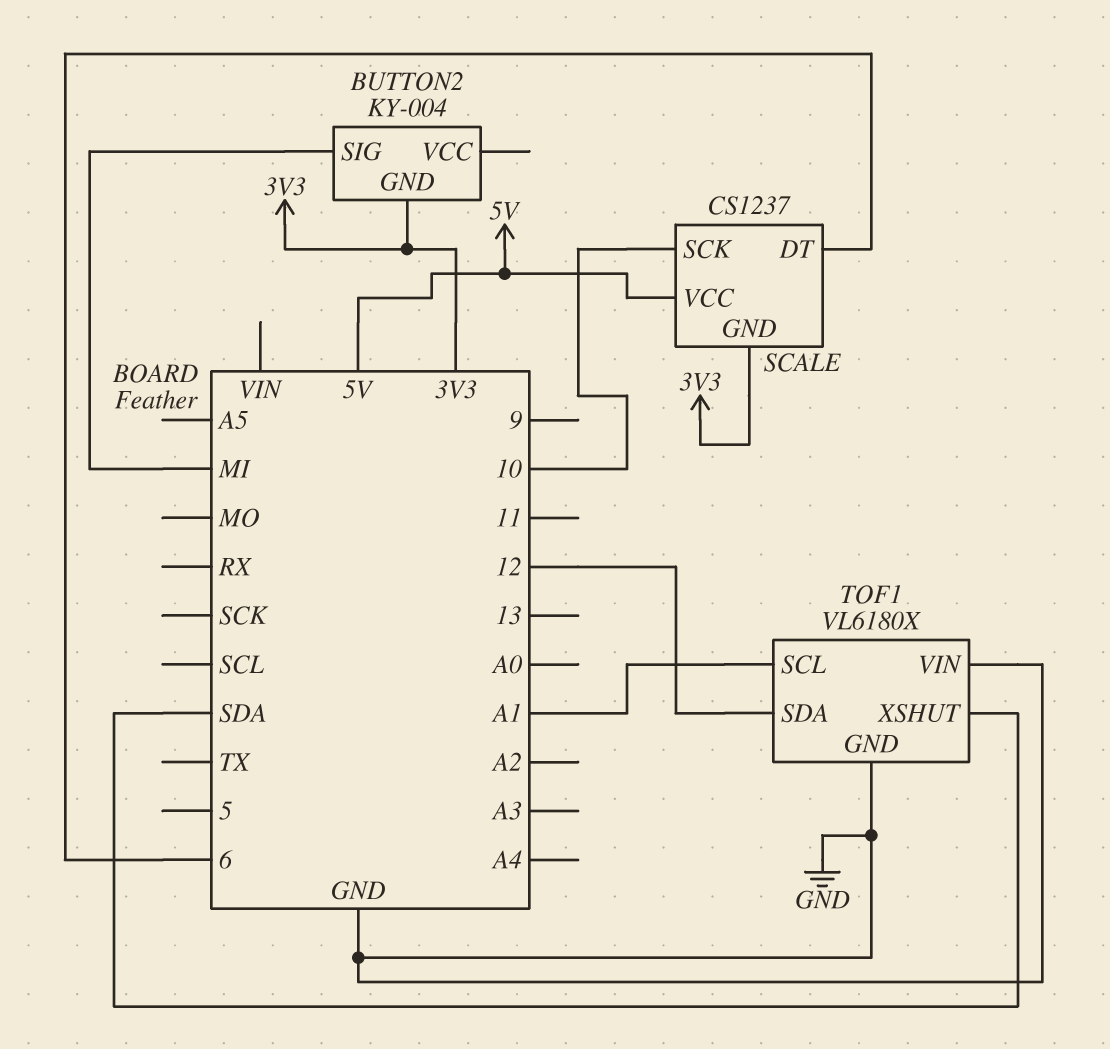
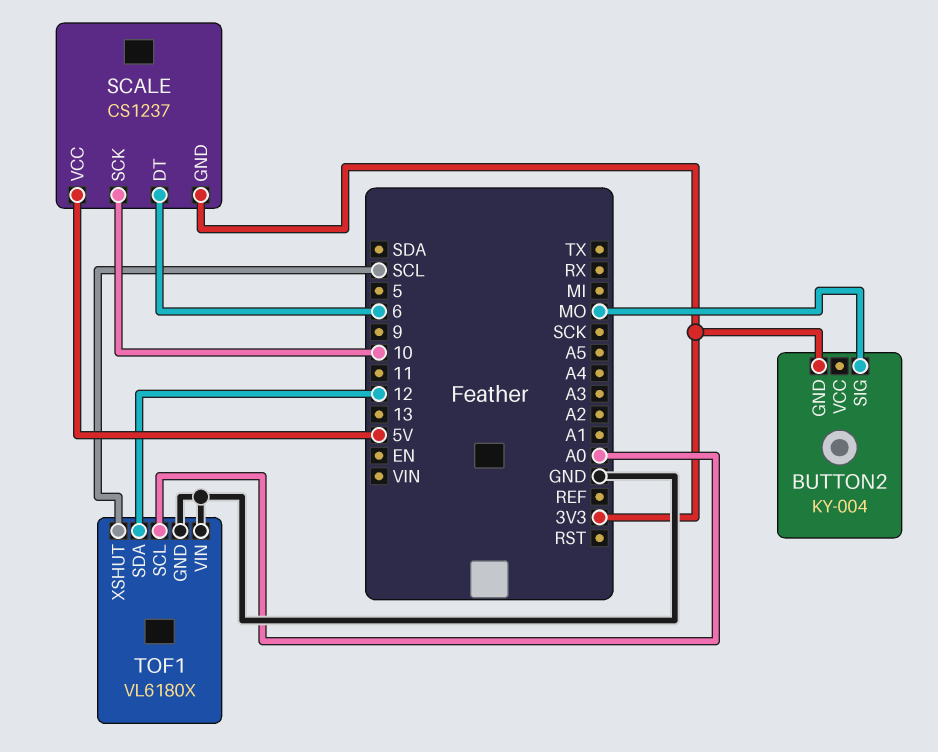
BUTTON2 pin SIG: MI -> MO
TOF1 pin SCL: A1 -> A0
TOF1 pin XSHUT: SDA -> SCL

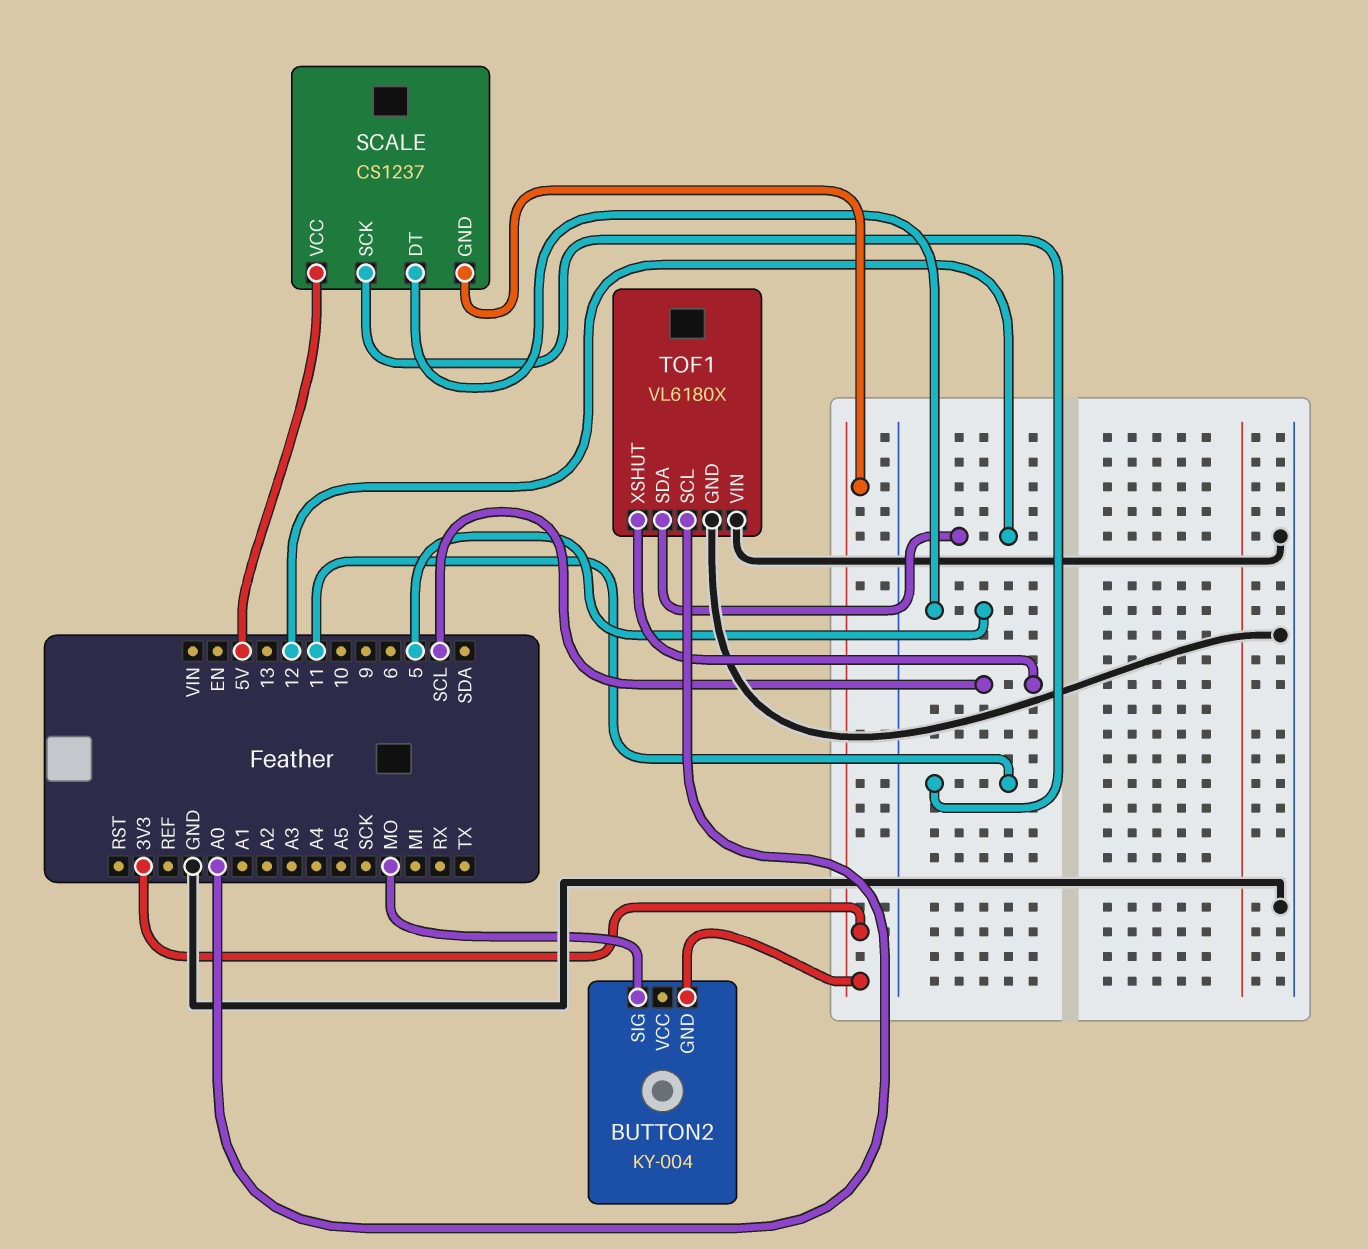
SCALE pin DT: 6 -> 5
SCALE pin SCK: 10 -> 11

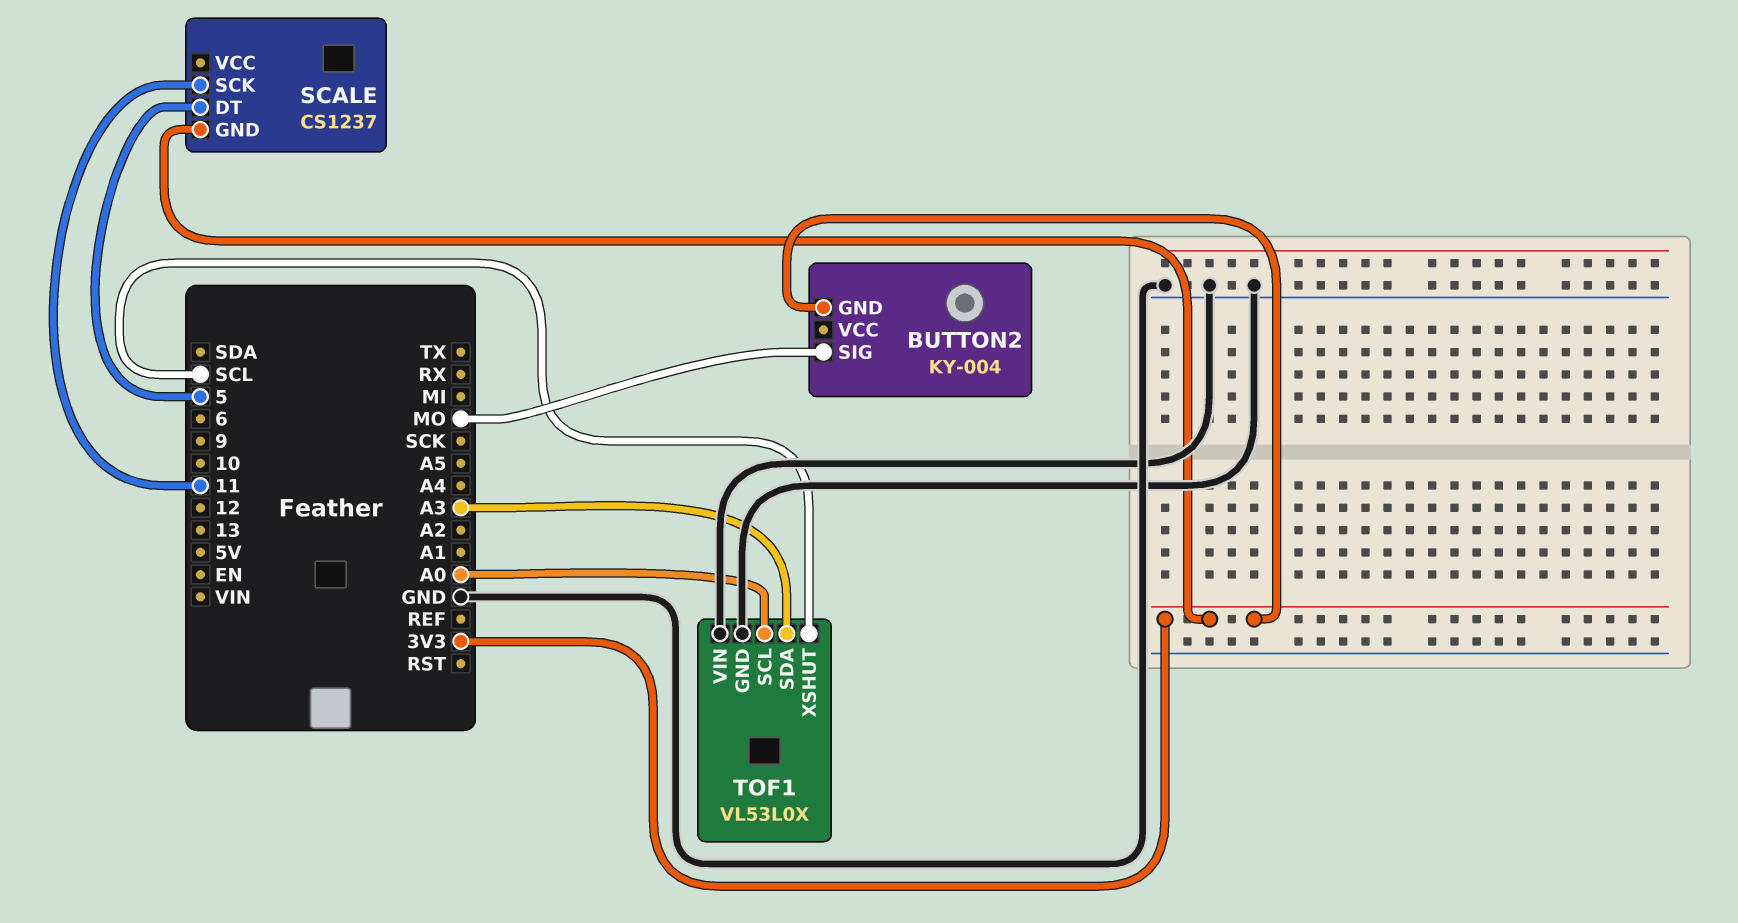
SCALE pin VCC: 5V -> none
TOF1: VL6180X -> VL53L0X
TOF1 pin SDA: 12 -> A3

